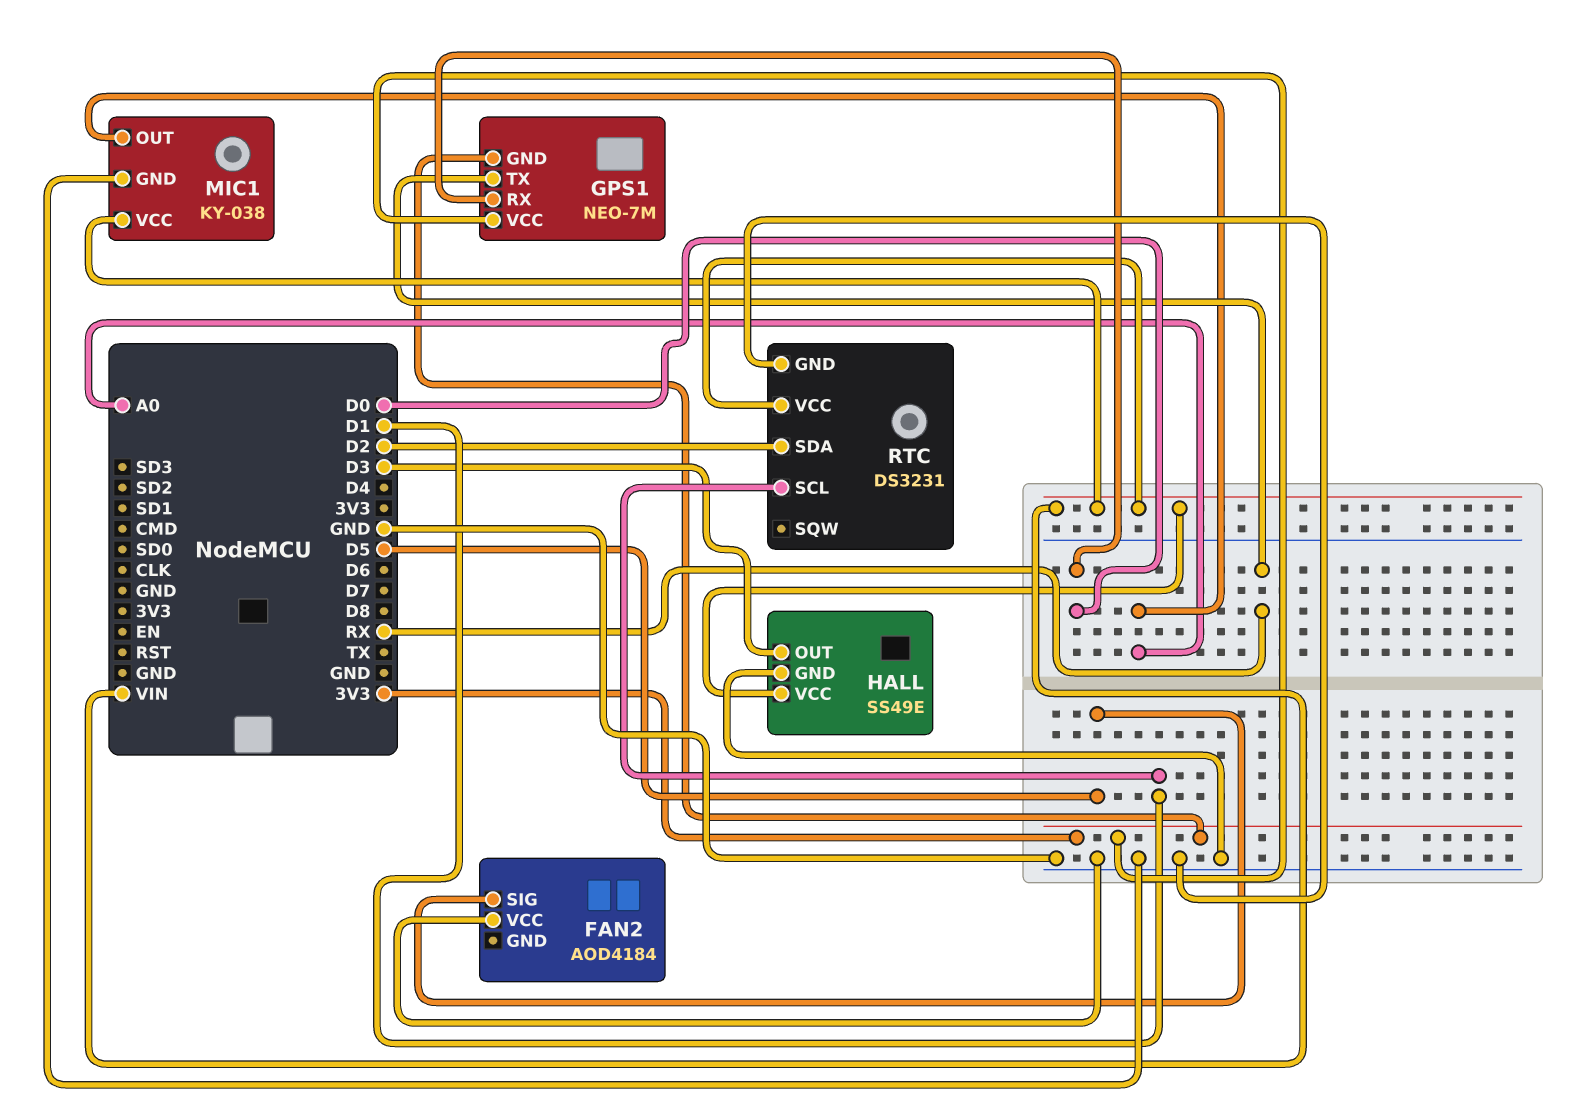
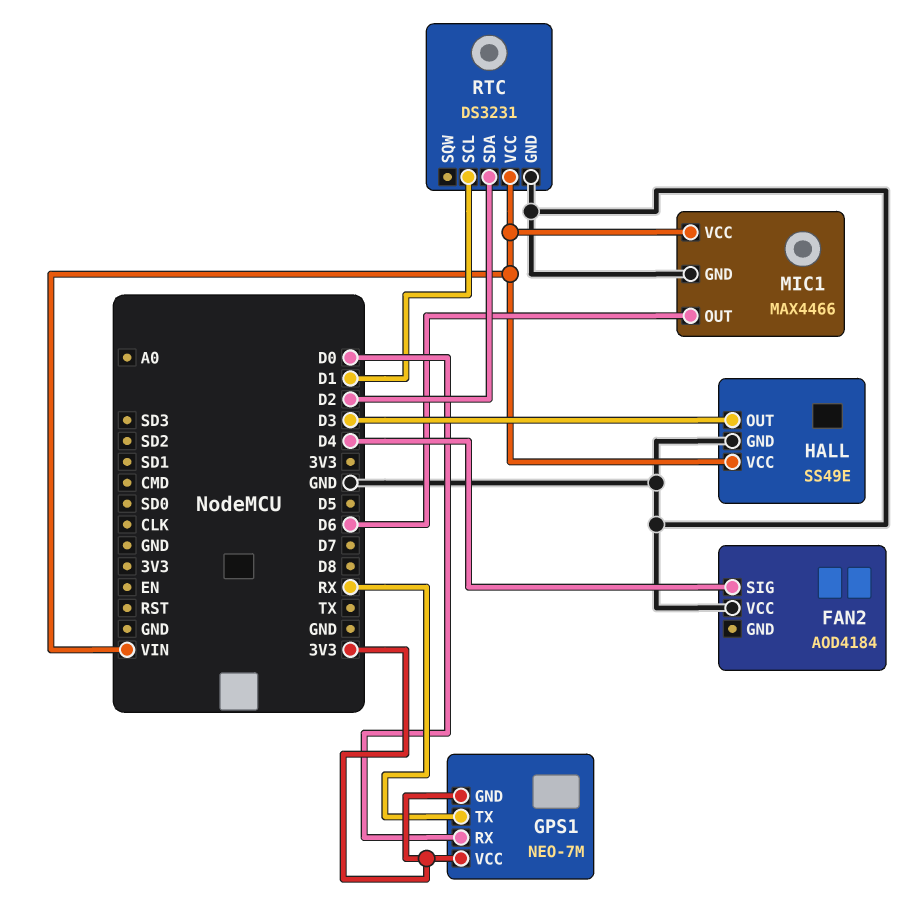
FAN2 pin SIG: D5 -> D4
MIC1: KY-038 -> MAX4466
MIC1 pin OUT: A0 -> D6

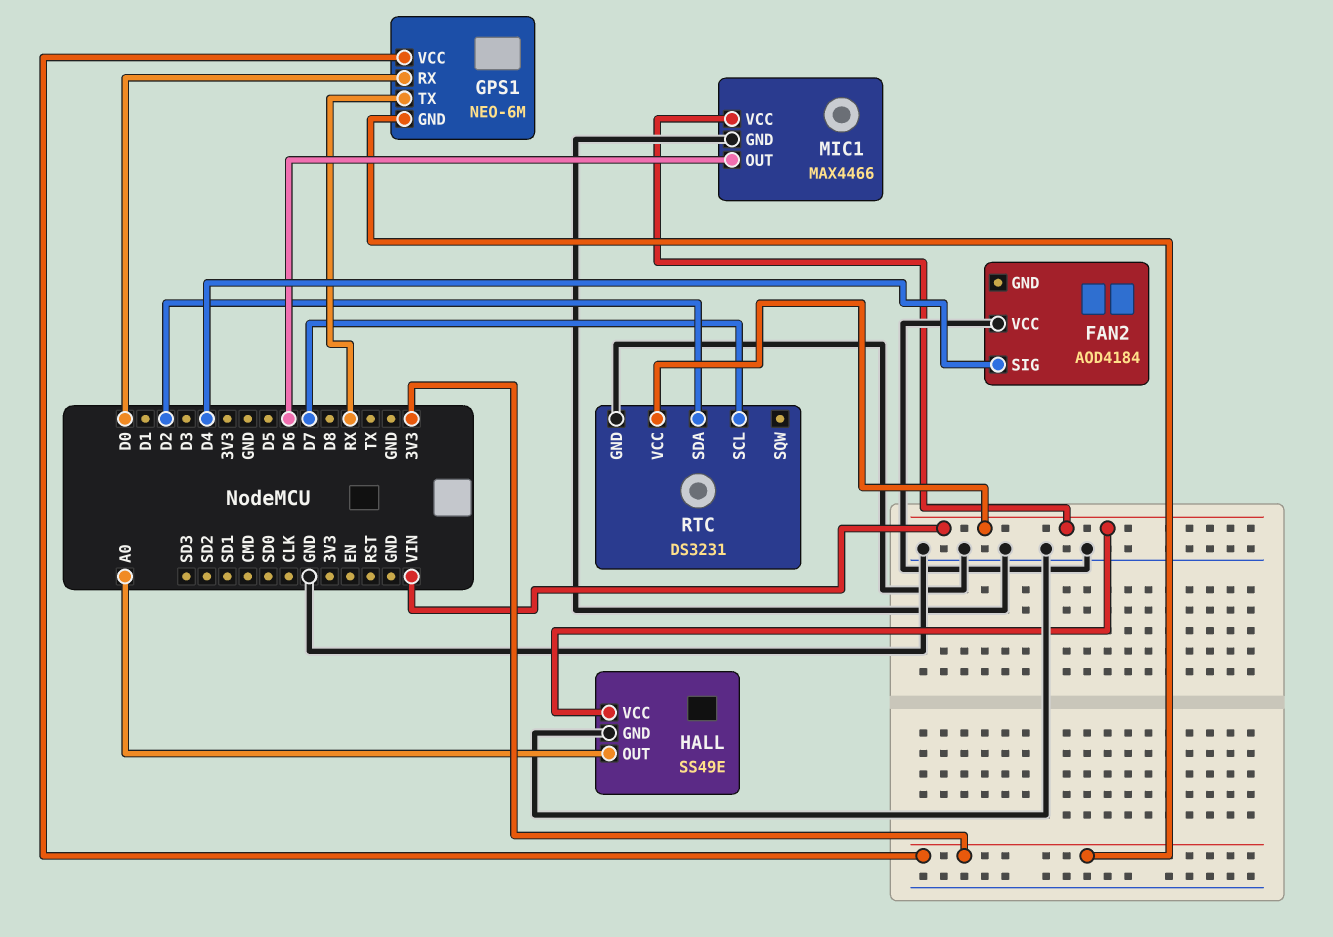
GPS1: NEO-7M -> NEO-6M
HALL pin OUT: D3 -> A0
RTC pin SCL: D1 -> D7

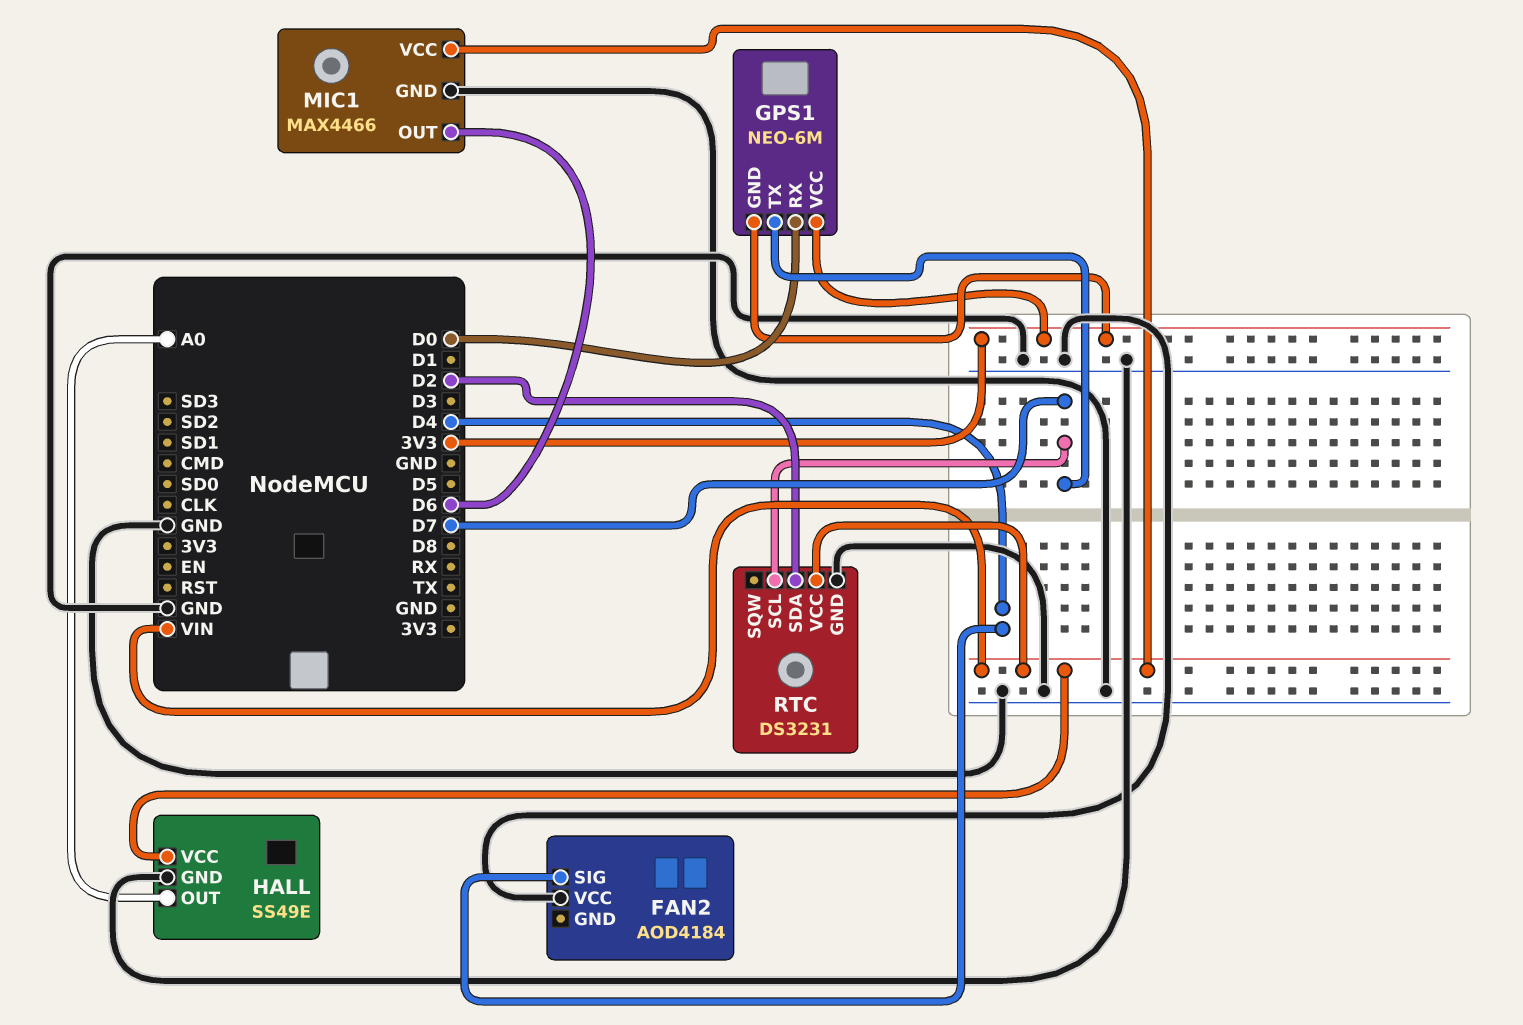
GPS1 pin TX: RX -> D7

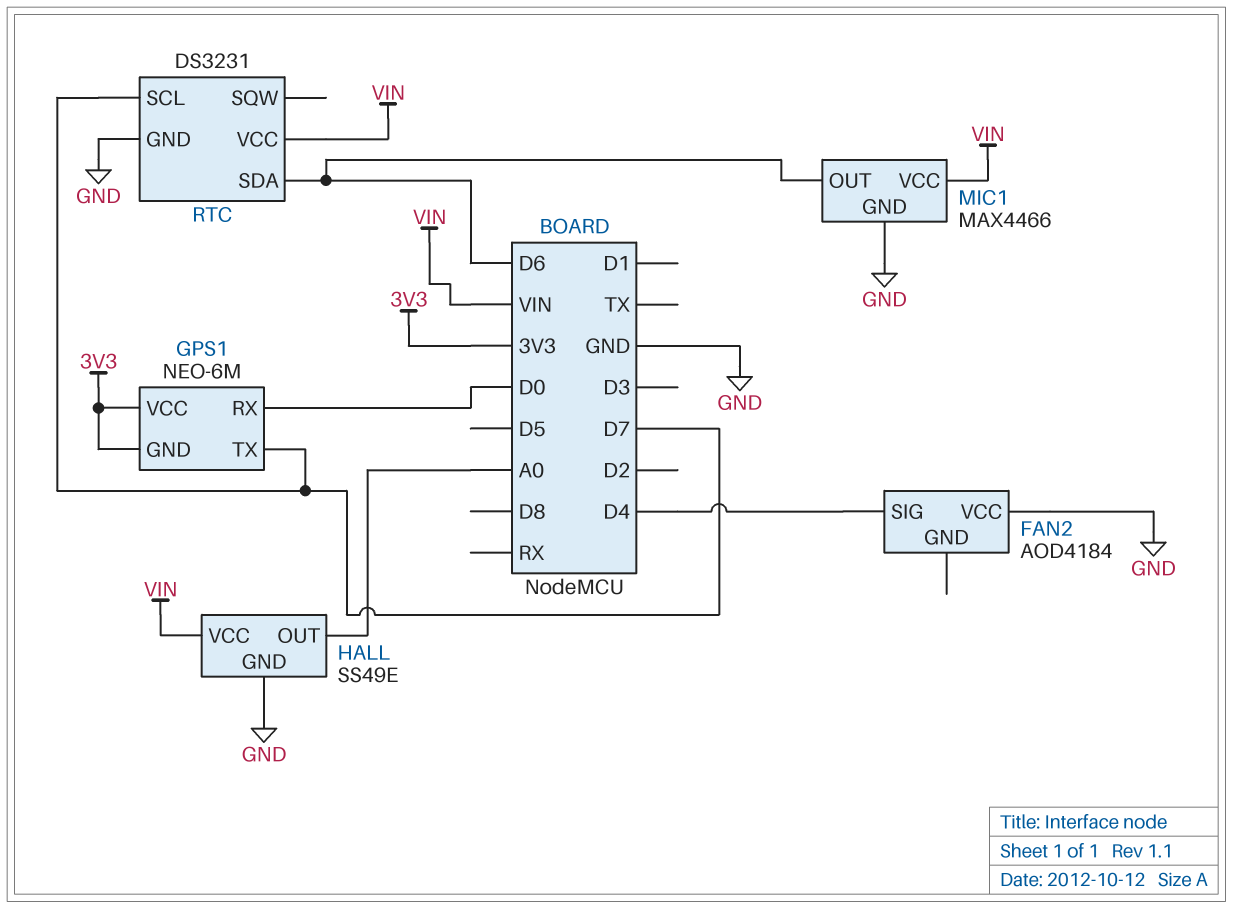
RTC pin SDA: D2 -> D6

